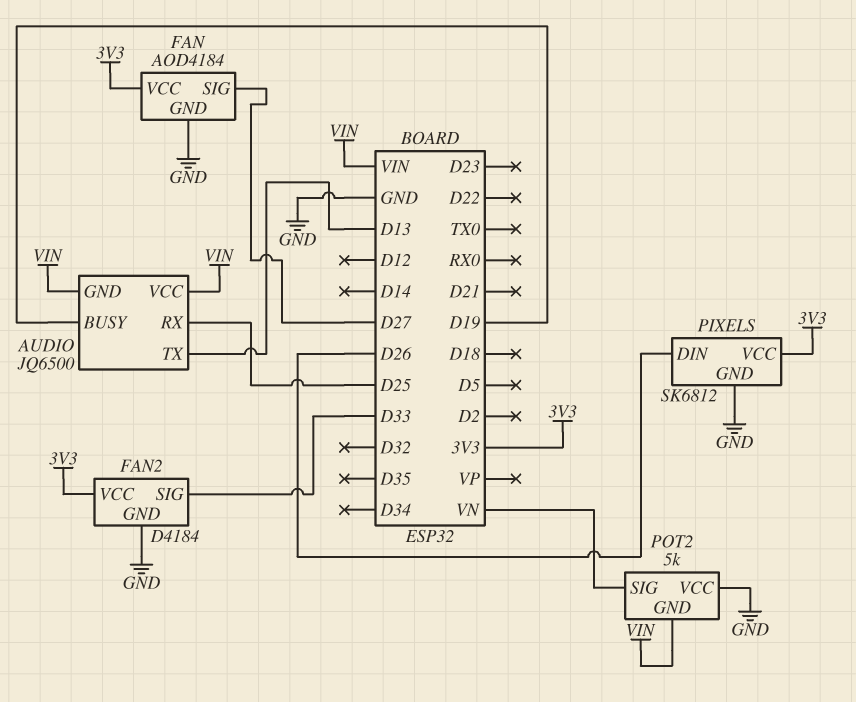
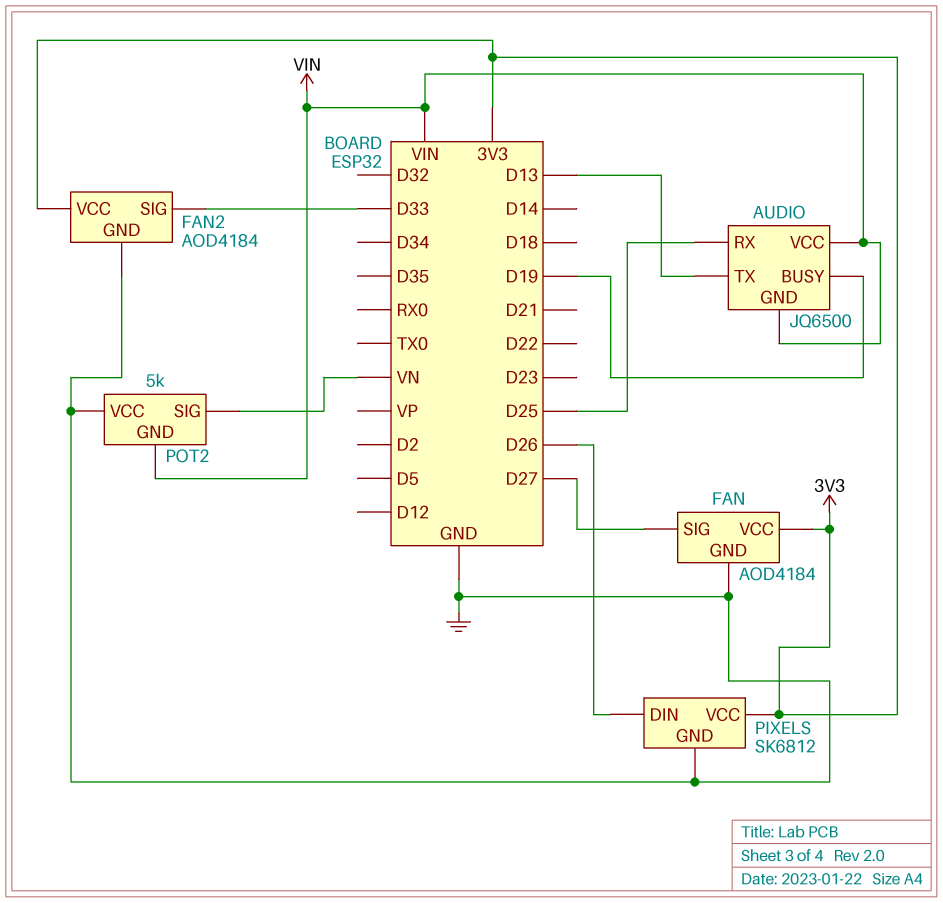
FAN2: D4184 -> AOD4184

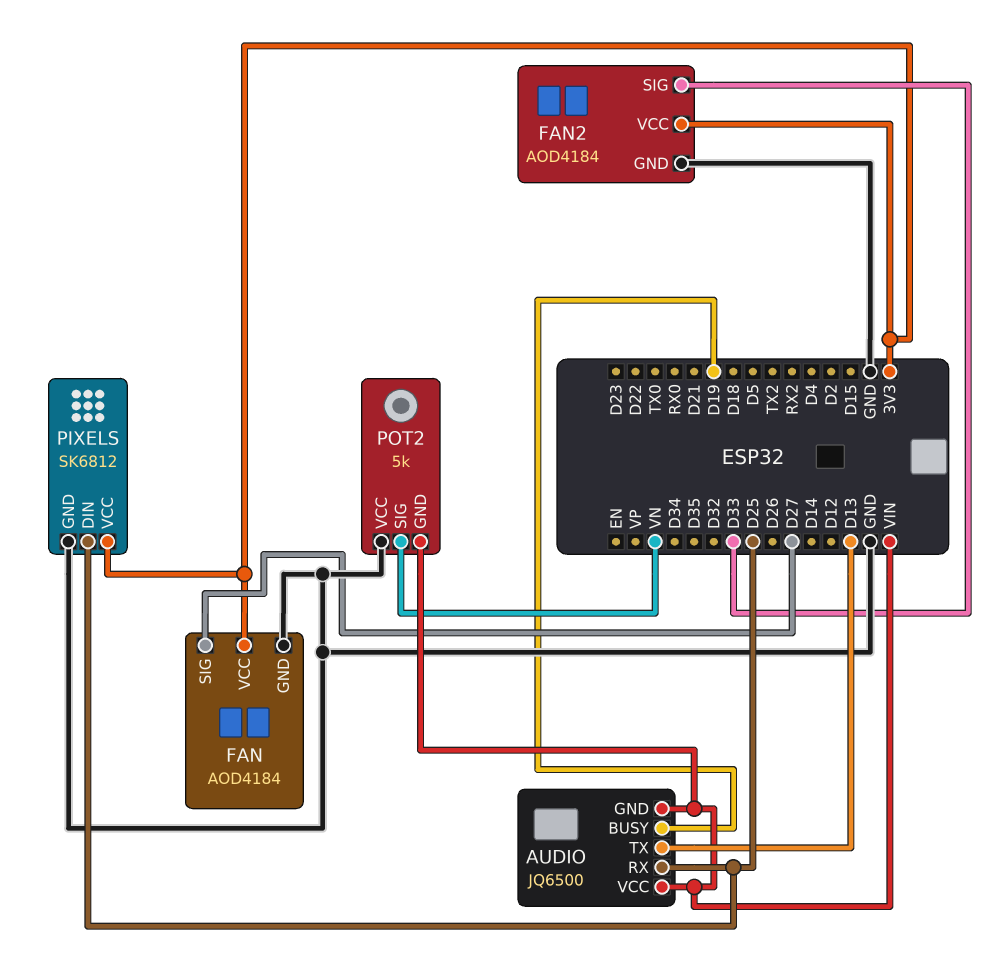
PIXELS pin DIN: D26 -> D25

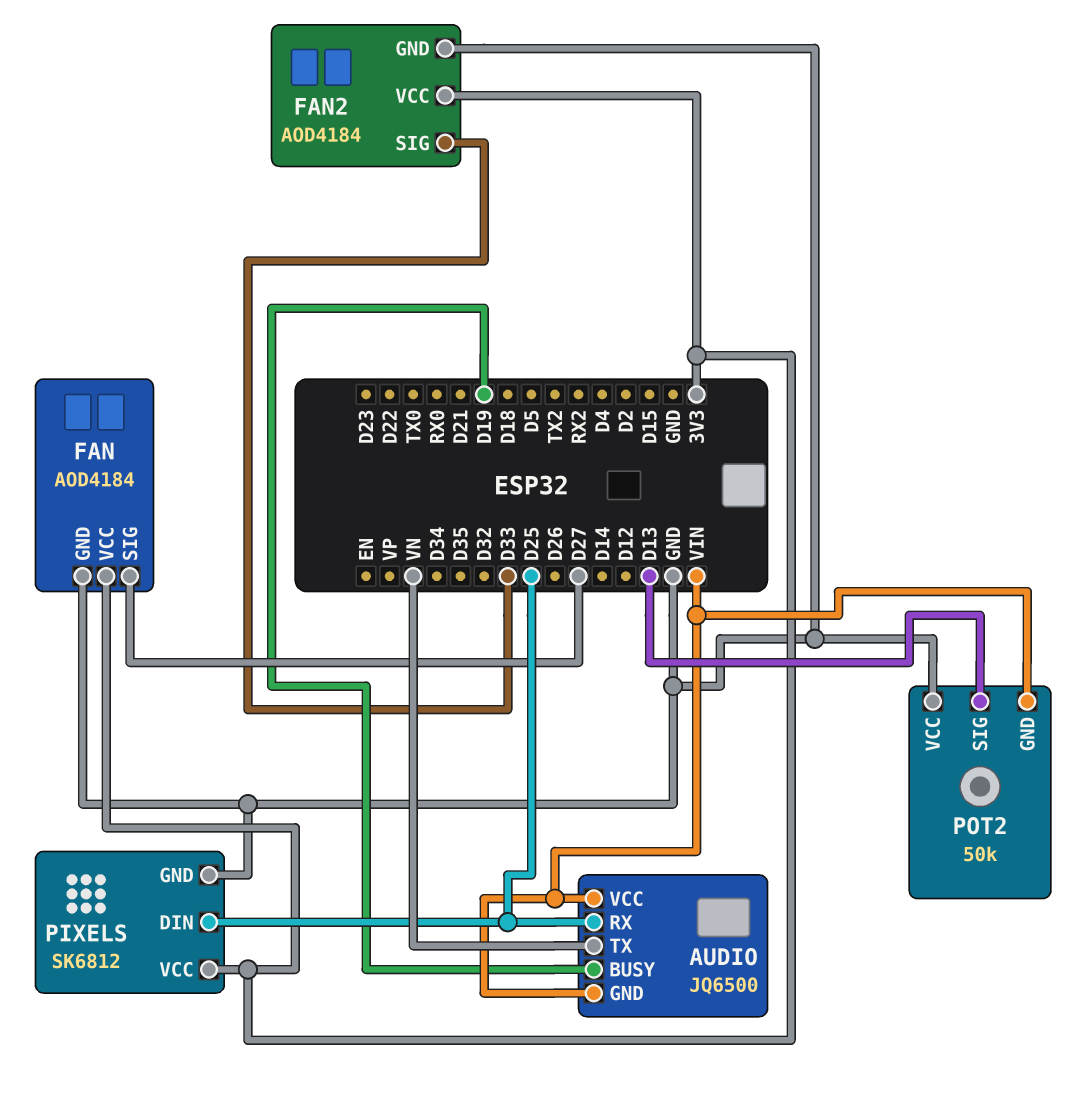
AUDIO pin TX: D13 -> VN
POT2: 5k -> 50k
POT2 pin SIG: VN -> D13

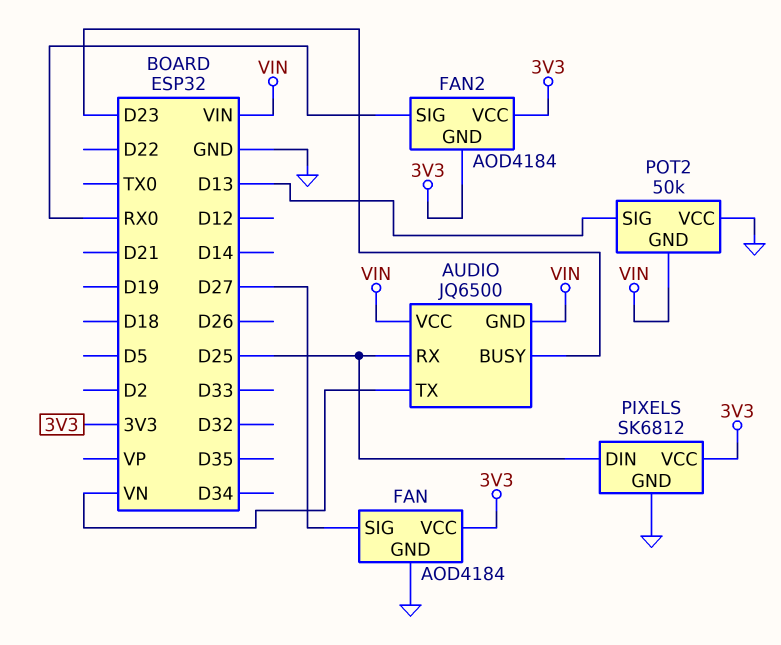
AUDIO pin BUSY: D19 -> D23
FAN2 pin GND: GND -> 3V3
FAN2 pin SIG: D33 -> RX0

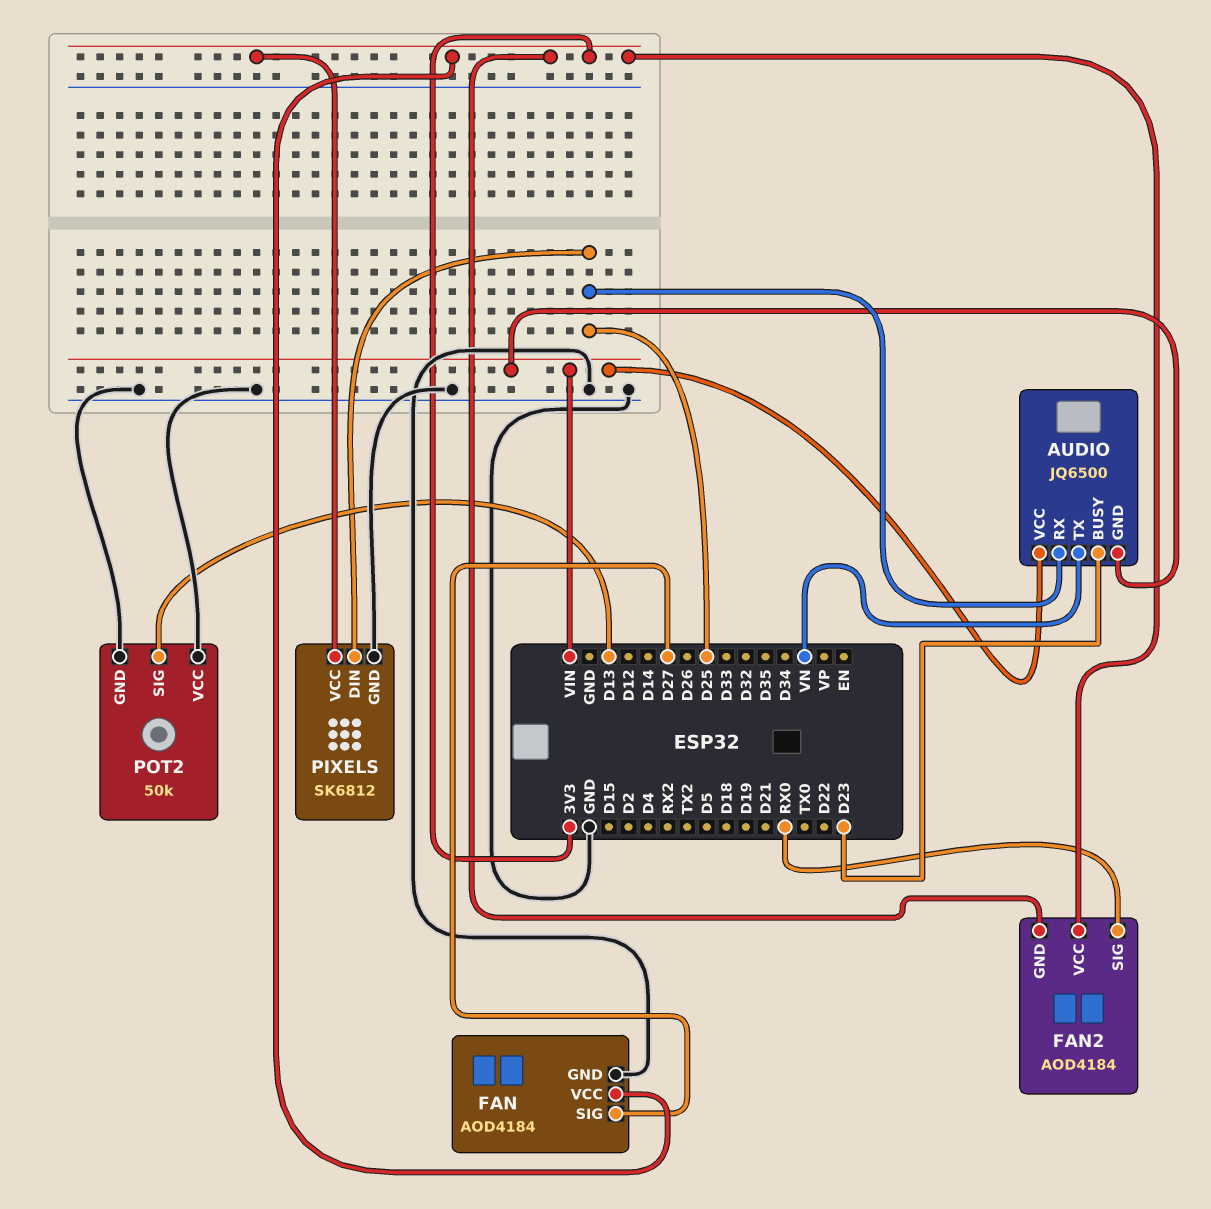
POT2 pin GND: VIN -> GND

